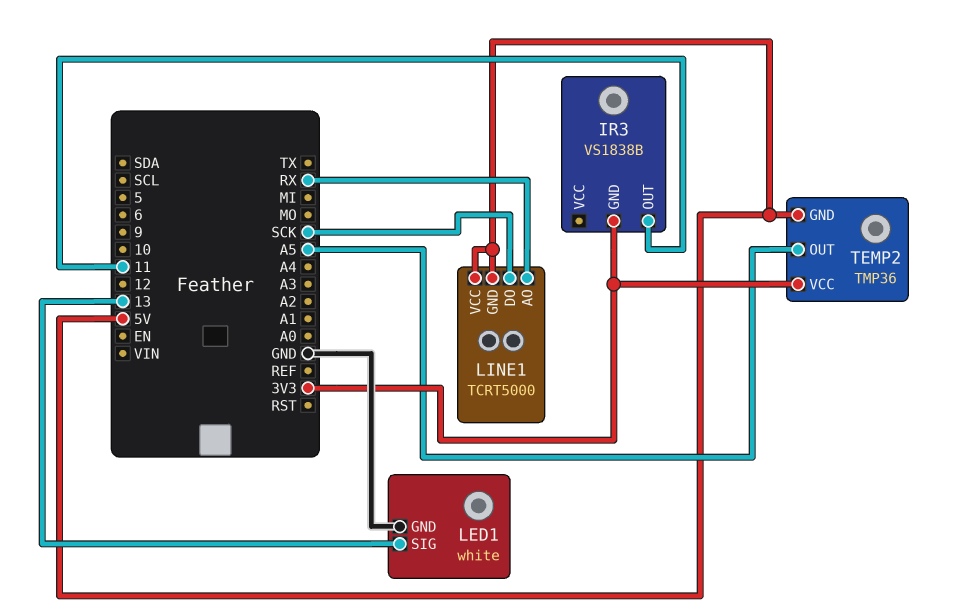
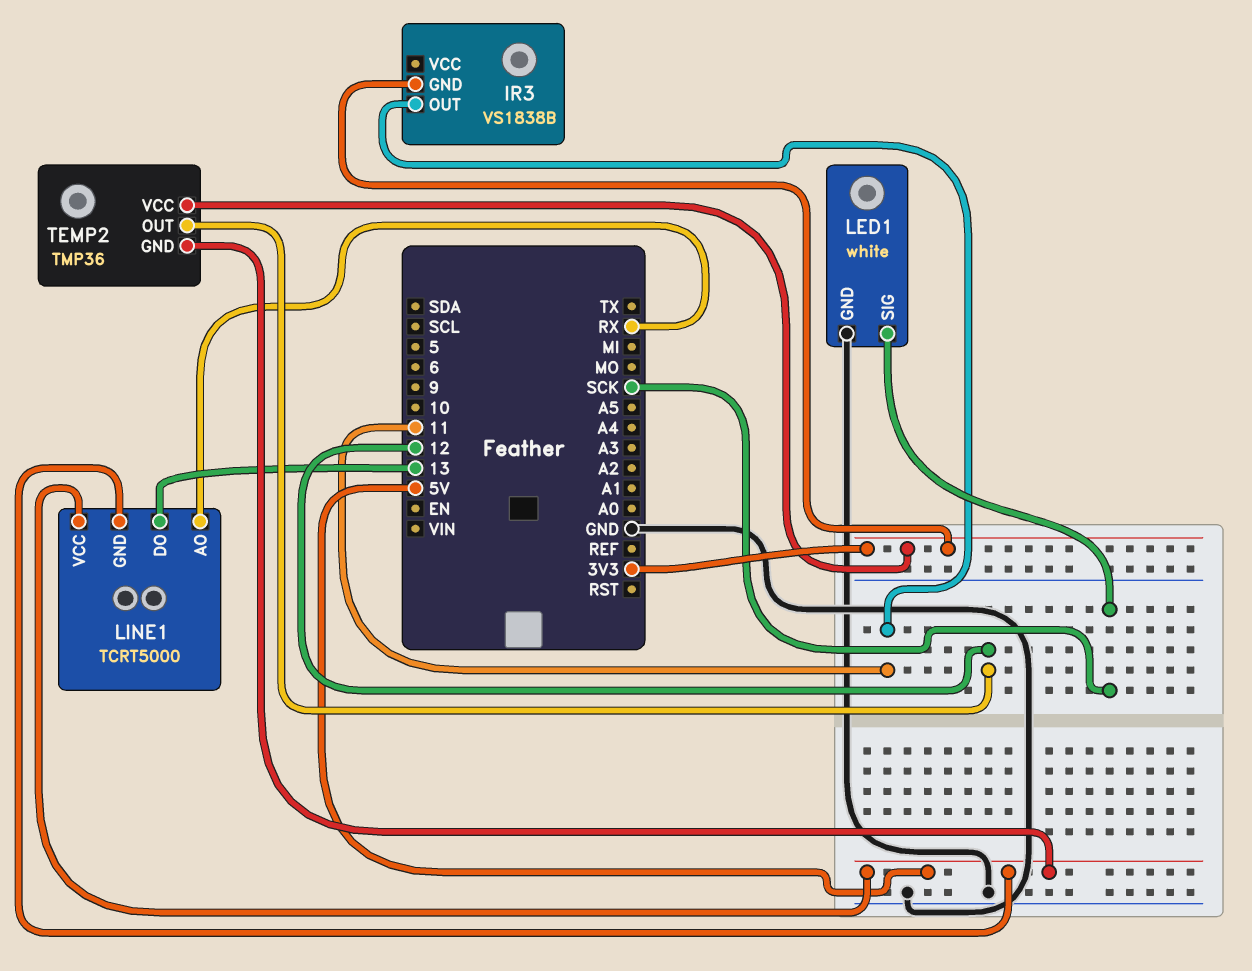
LED1 pin SIG: 13 -> SCK
LINE1 pin DO: SCK -> 13
TEMP2 pin OUT: A5 -> 12

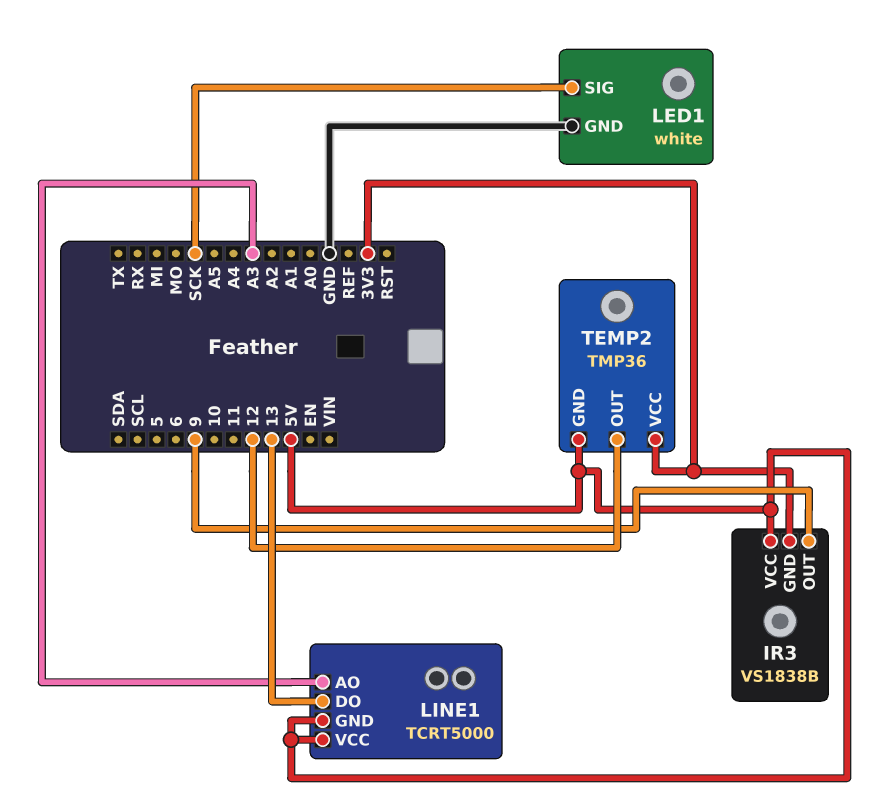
IR3 pin OUT: 11 -> 9
IR3 pin VCC: none -> 5V
LINE1 pin AO: RX -> A3

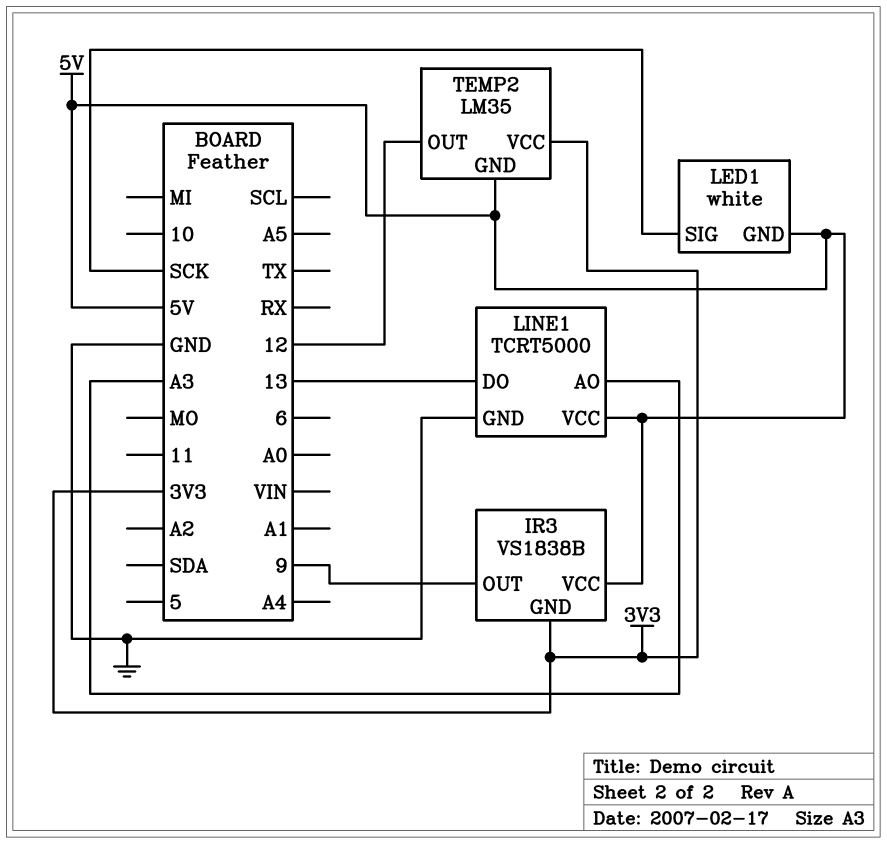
LED1 pin GND: GND -> 5V
LINE1 pin GND: 5V -> GND
TEMP2: TMP36 -> LM35

